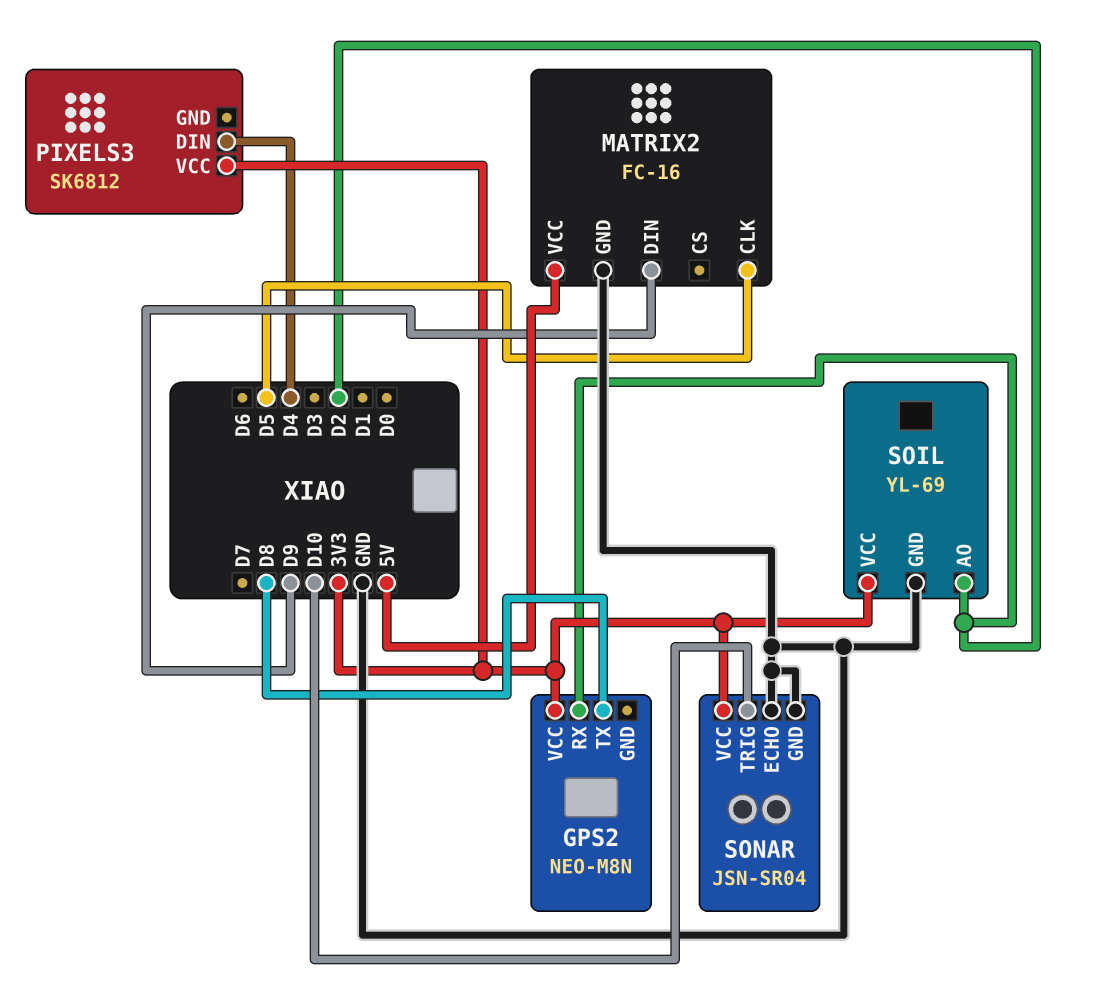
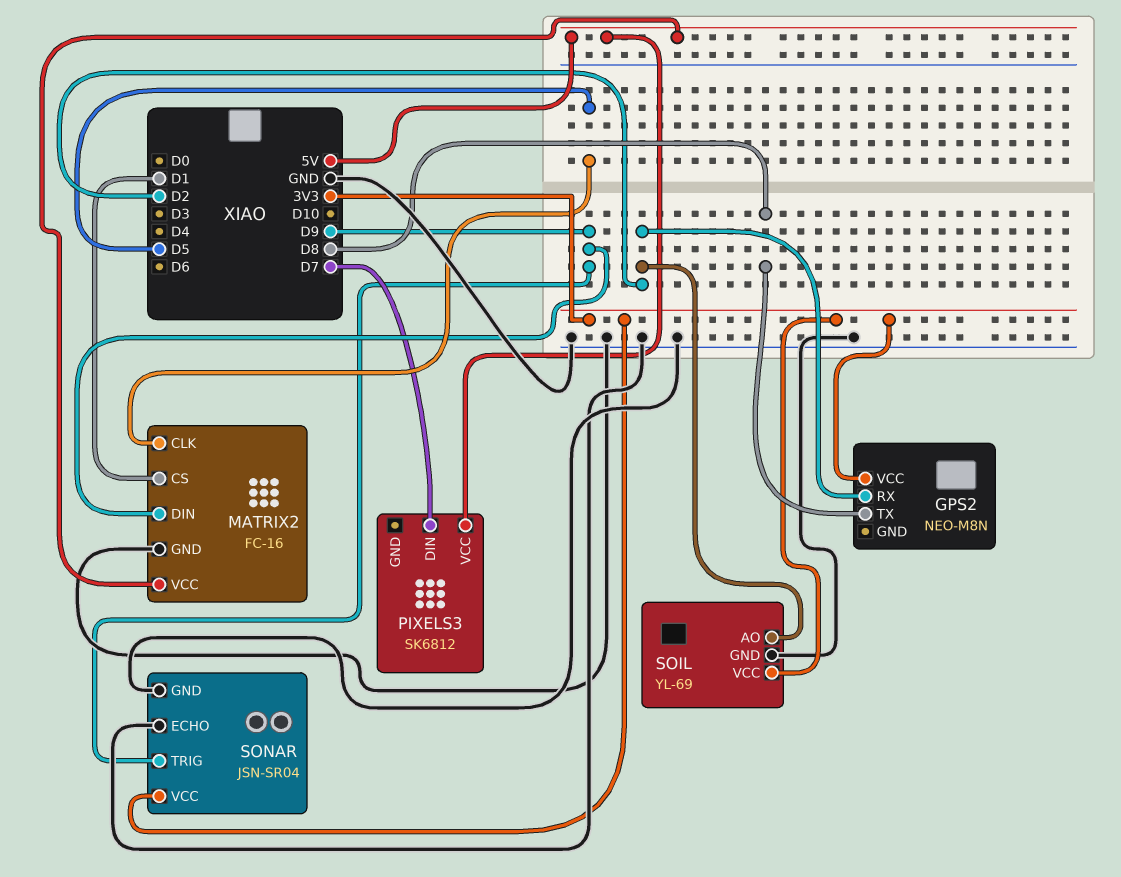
MATRIX2 pin CS: none -> D1
PIXELS3 pin DIN: D4 -> D7
PIXELS3 pin VCC: 3V3 -> 5V
SONAR pin TRIG: D10 -> D9

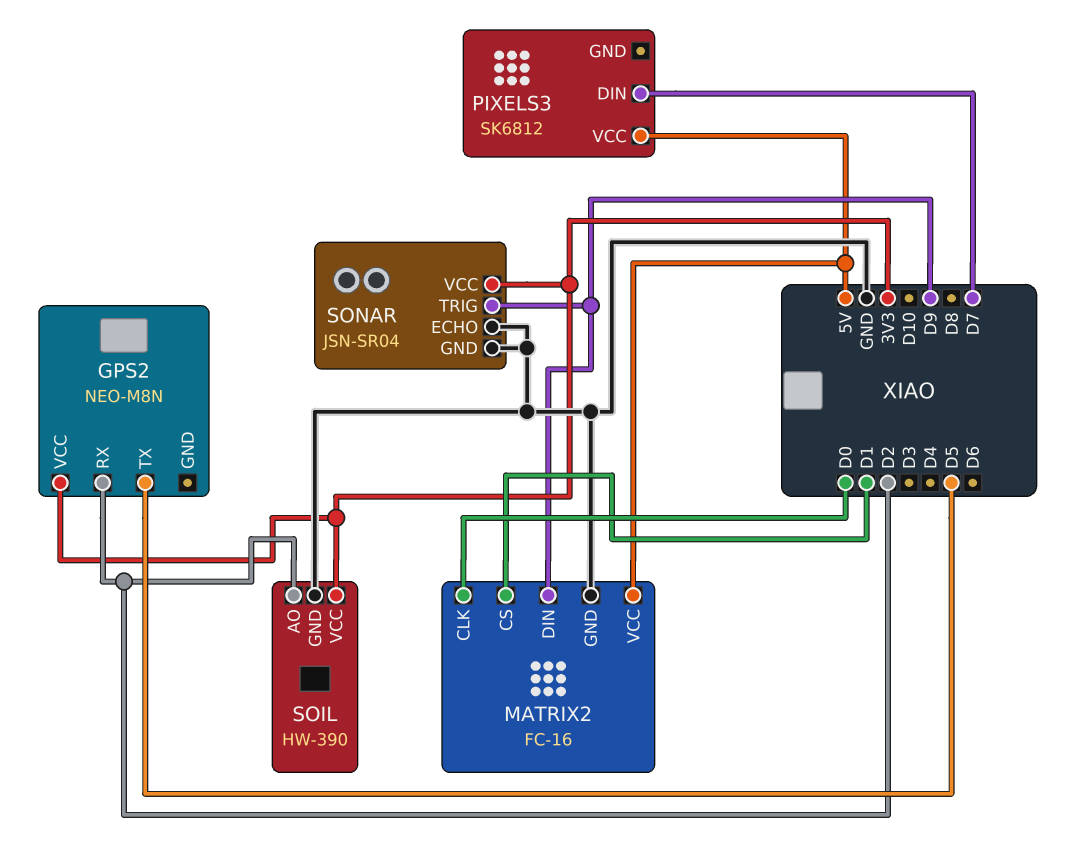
GPS2 pin TX: D8 -> D5
MATRIX2 pin CLK: D5 -> D0
SOIL: YL-69 -> HW-390

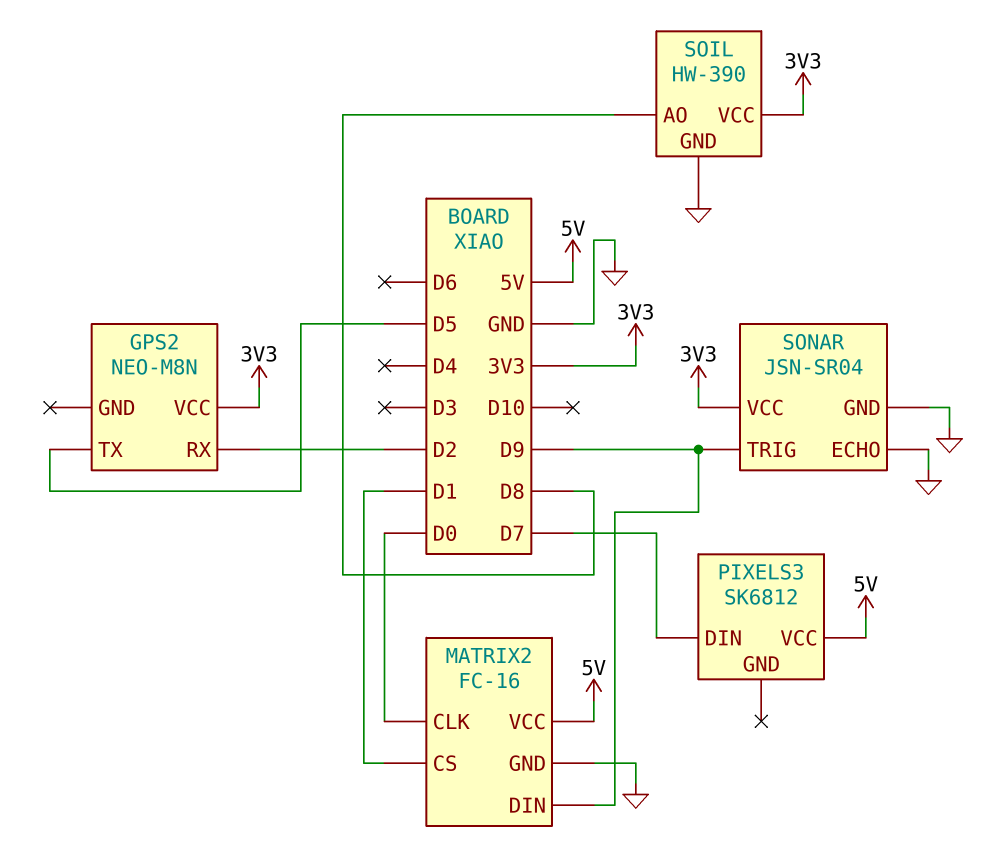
SOIL pin AO: D2 -> D8

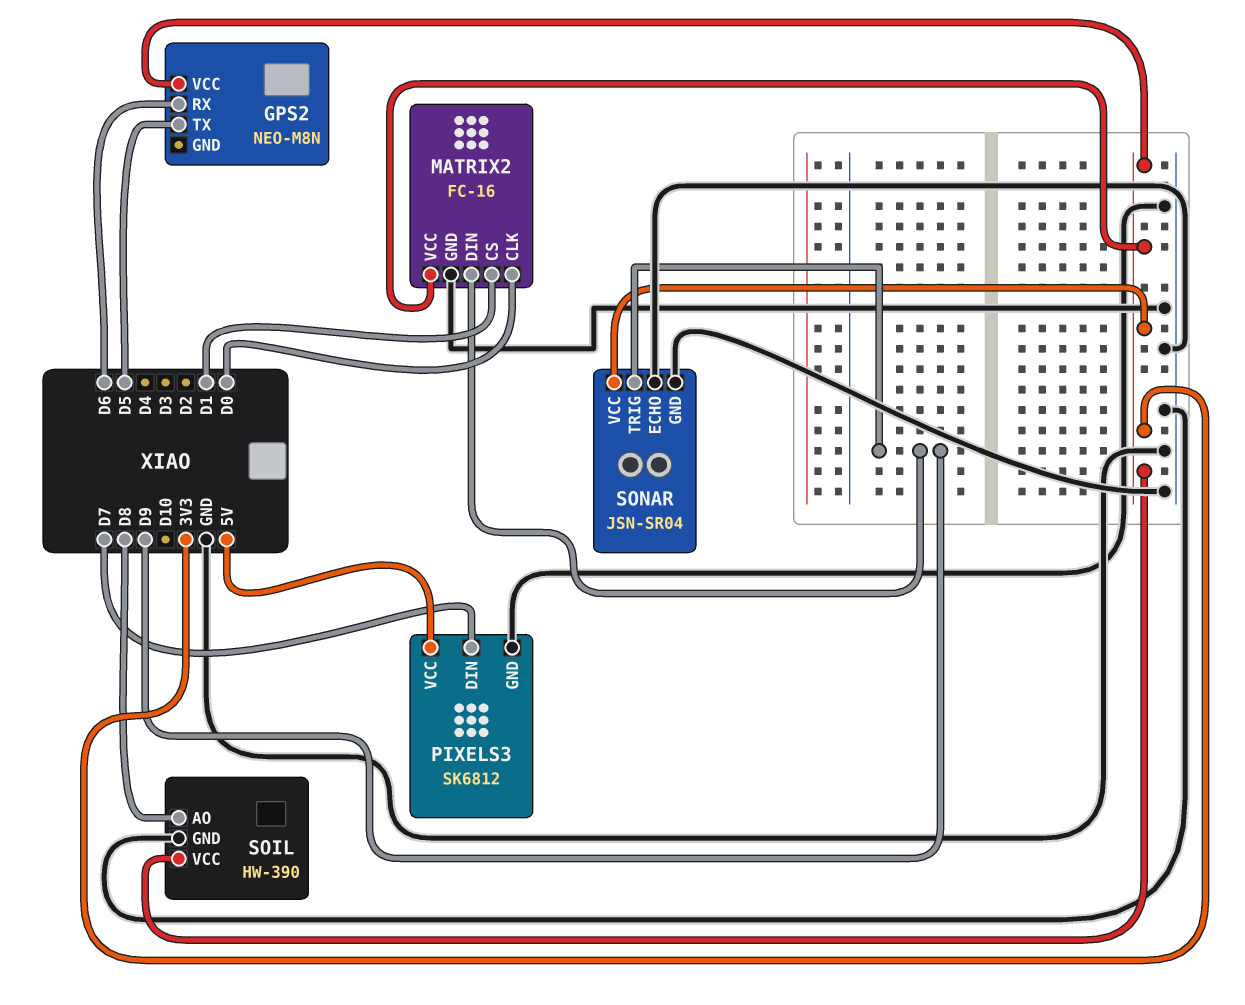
GPS2 pin RX: D2 -> D6
MATRIX2 pin VCC: 5V -> 3V3
PIXELS3 pin GND: none -> GND

